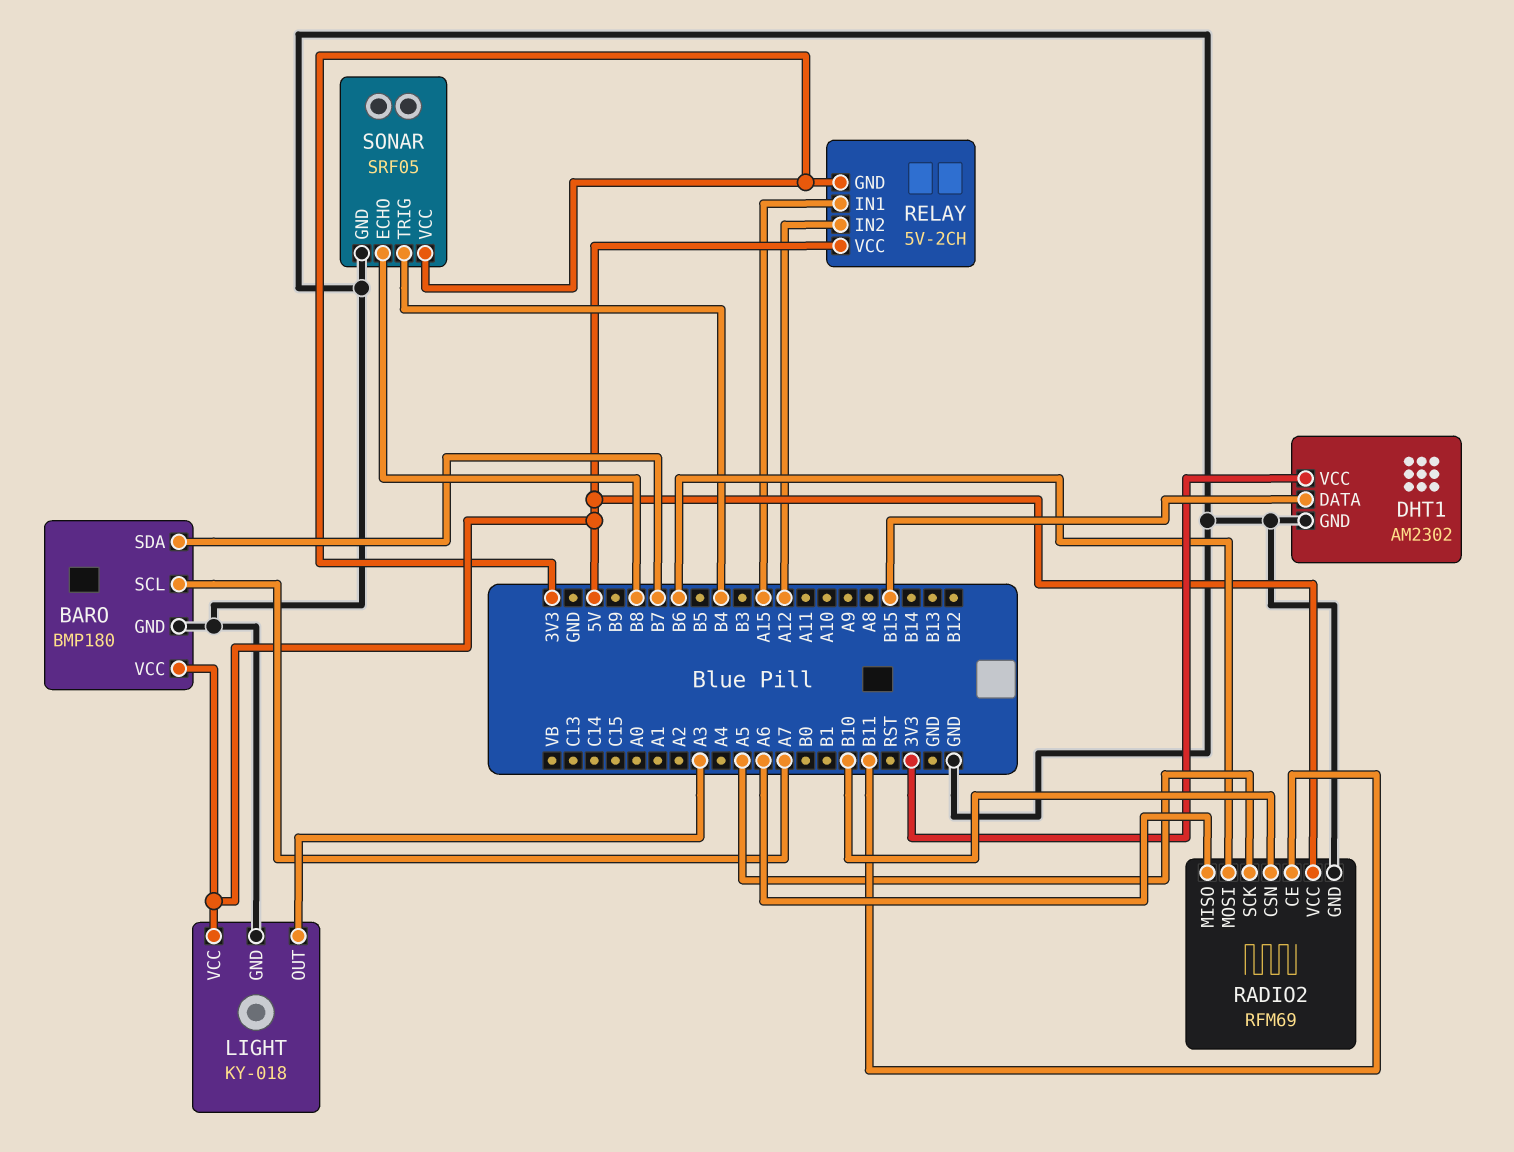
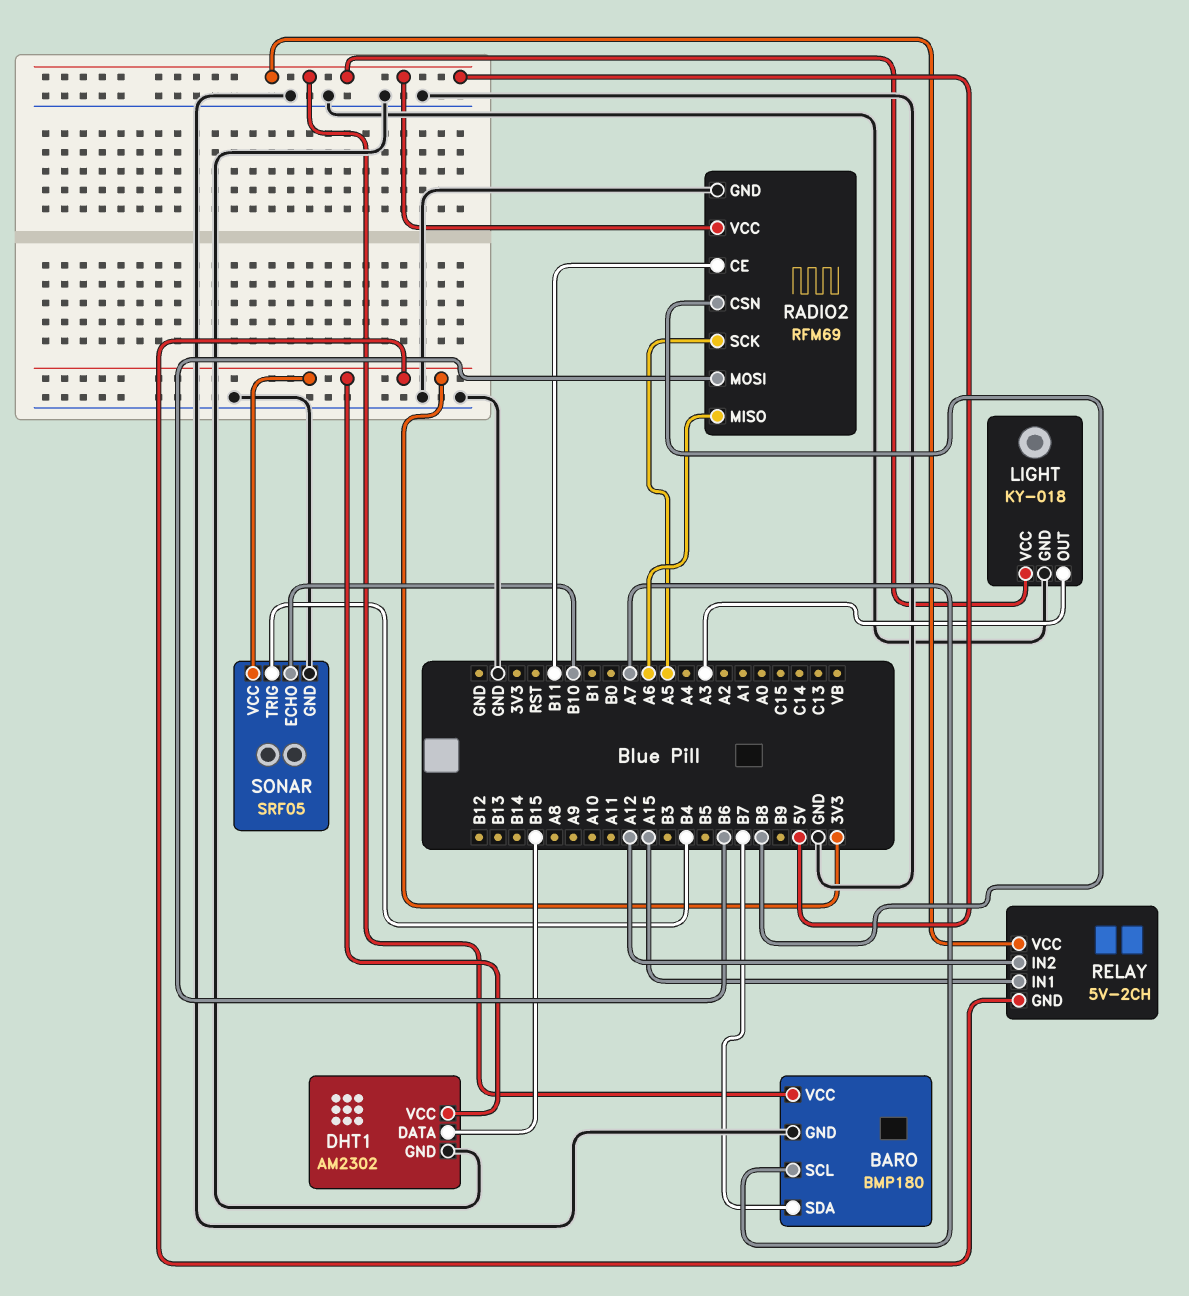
RADIO2 pin CSN: B10 -> B8
SONAR pin ECHO: B8 -> B10

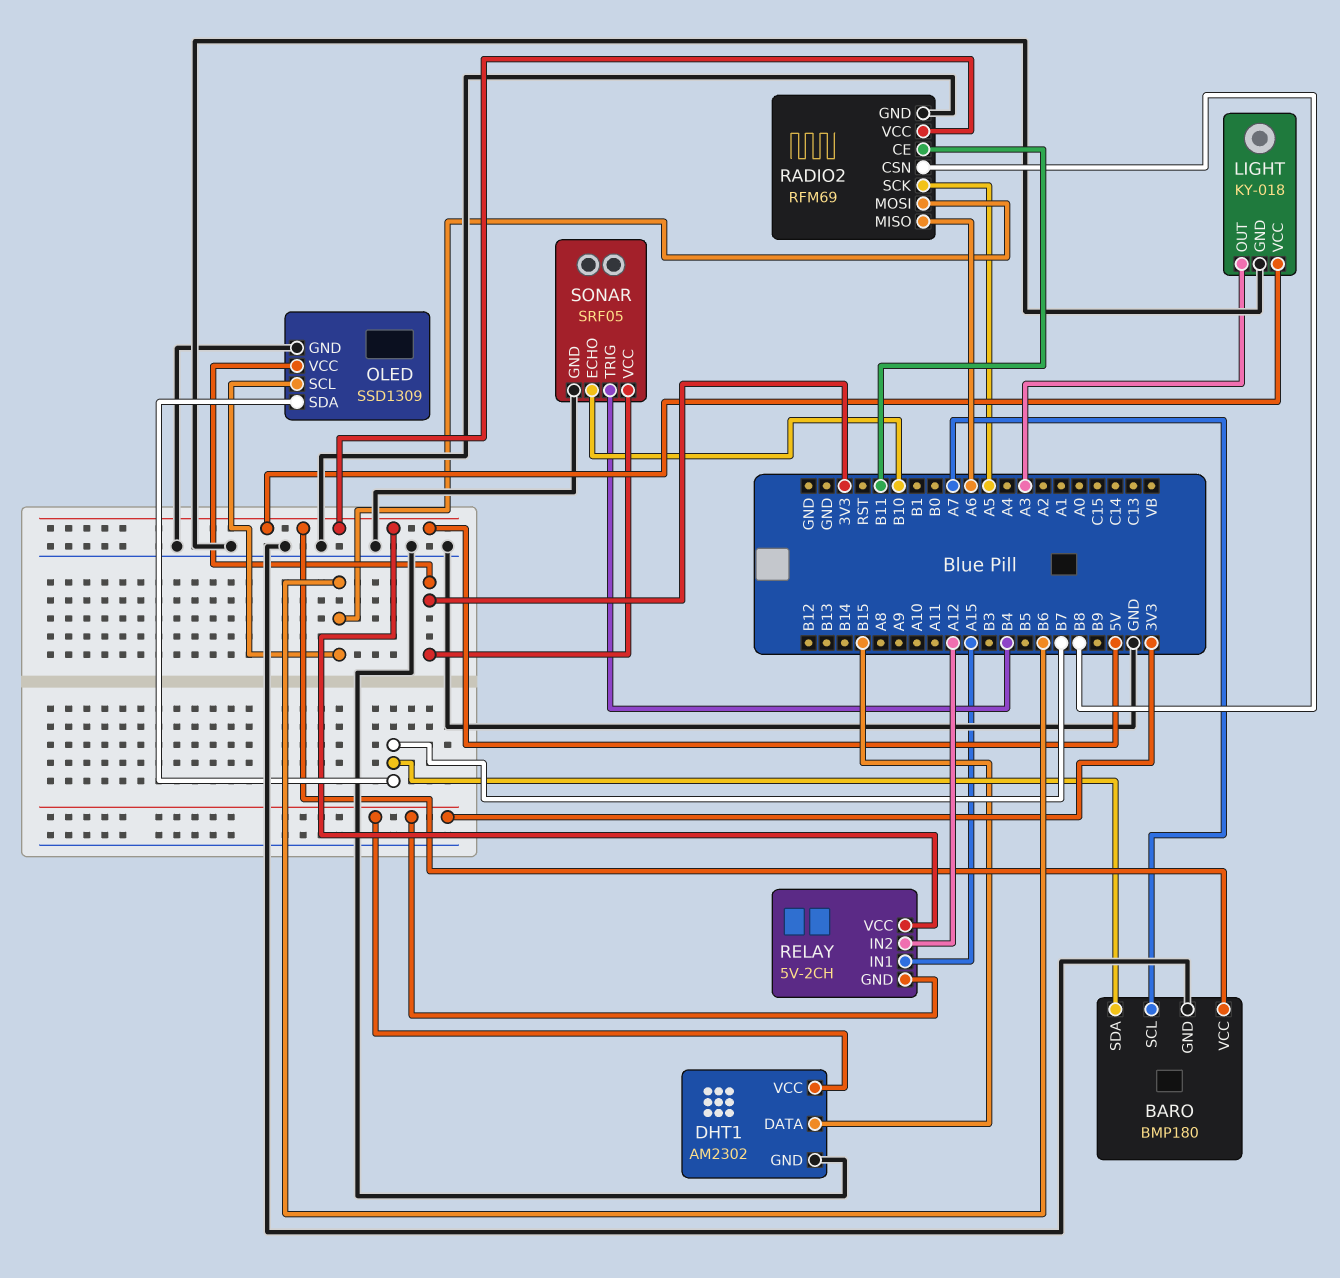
OLED: none -> SSD1309
OLED pin GND: none -> GND
OLED pin SCL: none -> B6
OLED pin SDA: none -> B7
OLED pin VCC: none -> 3V3

